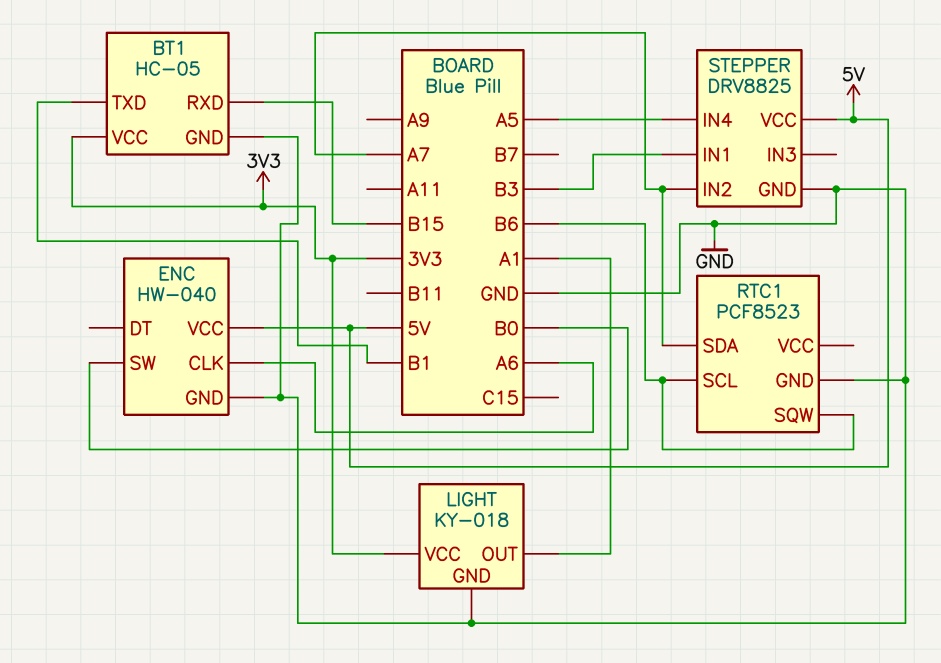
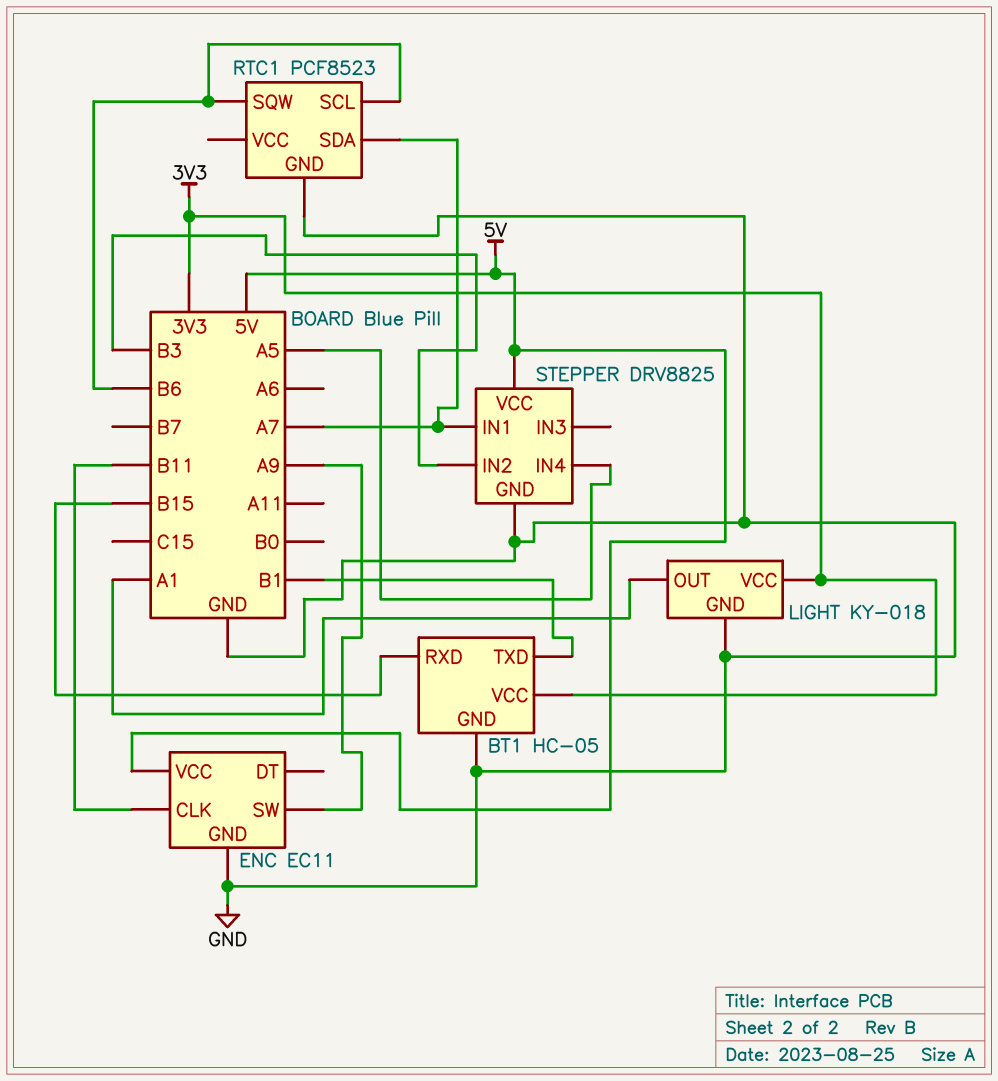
ENC: HW-040 -> EC11
ENC pin CLK: A6 -> B11
ENC pin SW: B0 -> A9
STEPPER pin IN1: B3 -> A7
STEPPER pin IN2: A7 -> B3

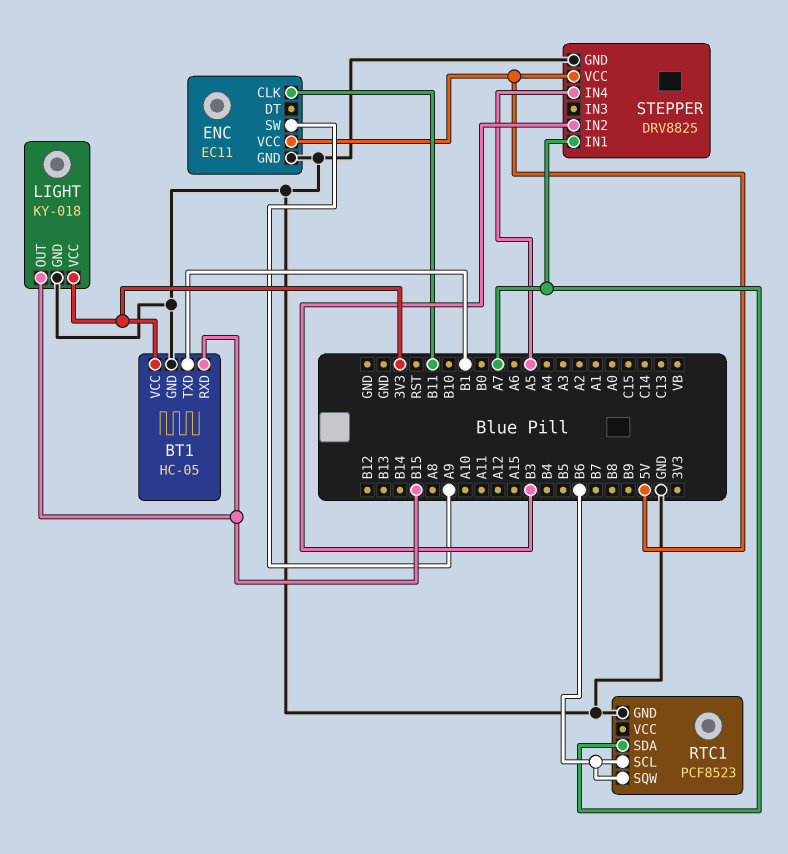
LIGHT pin OUT: A1 -> B15

